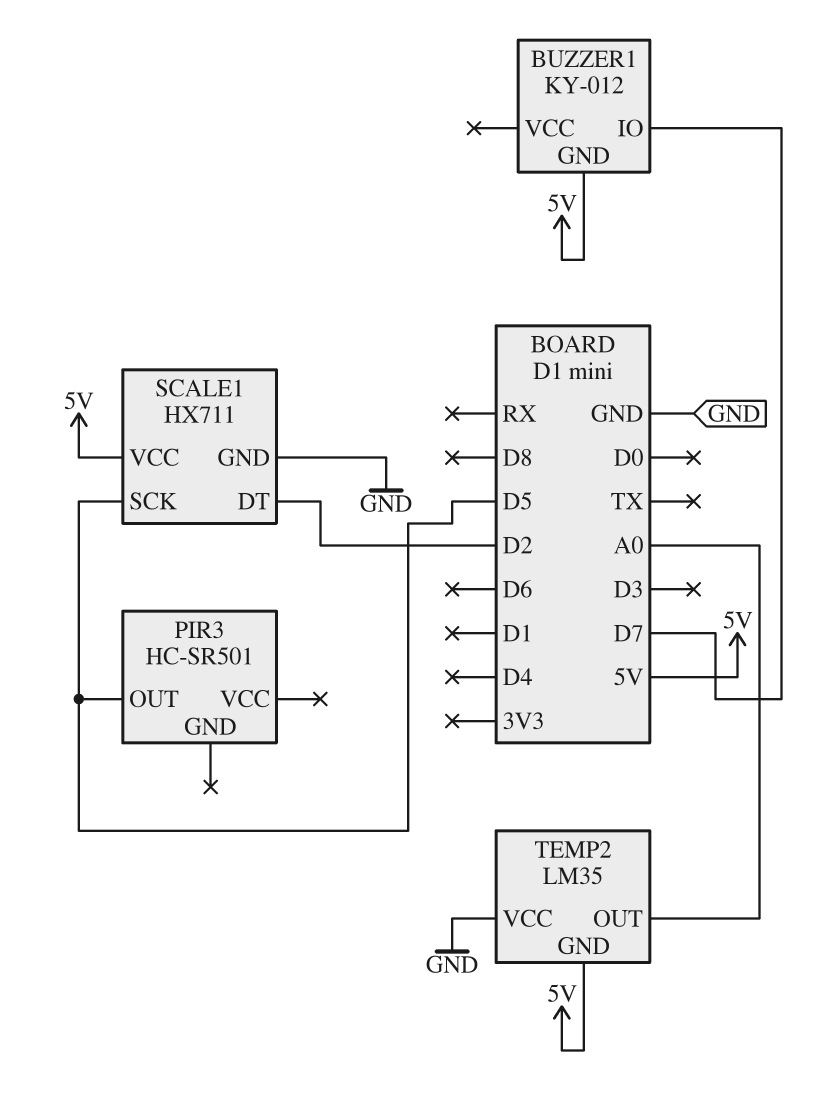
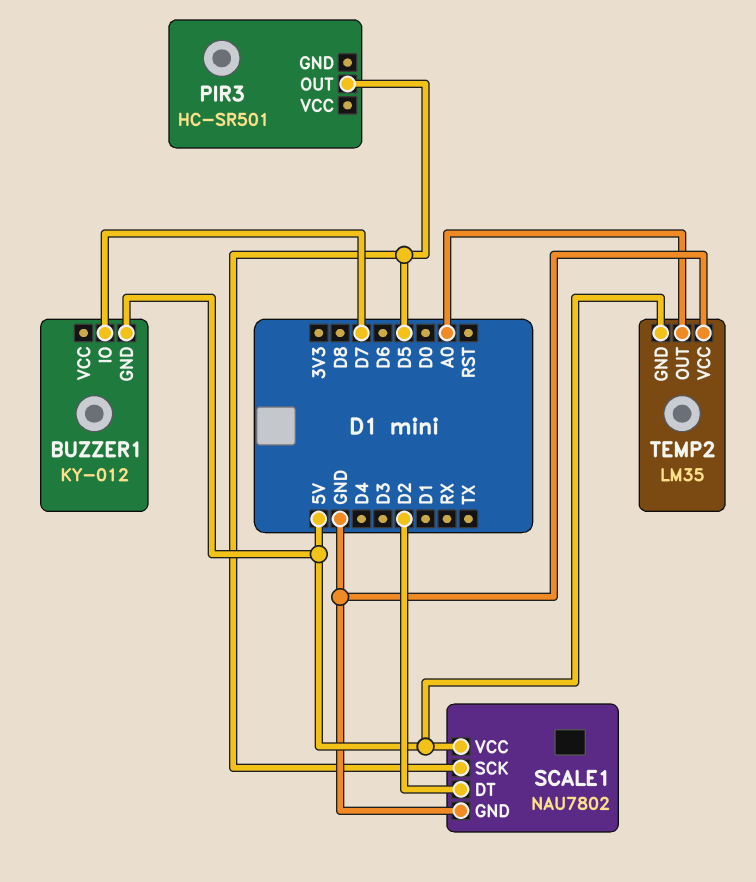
SCALE1: HX711 -> NAU7802

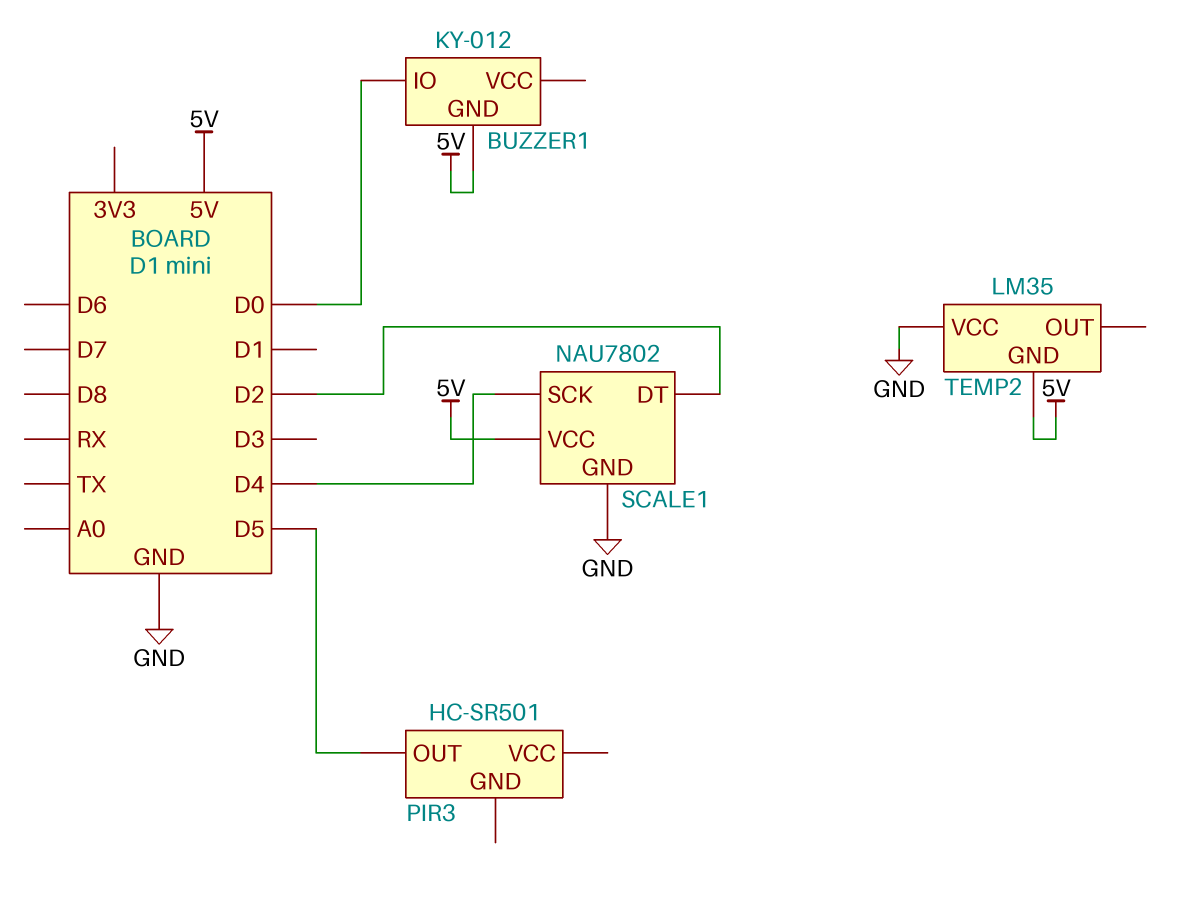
BUZZER1 pin IO: D7 -> D0
SCALE1 pin SCK: D5 -> D4
TEMP2 pin OUT: A0 -> none

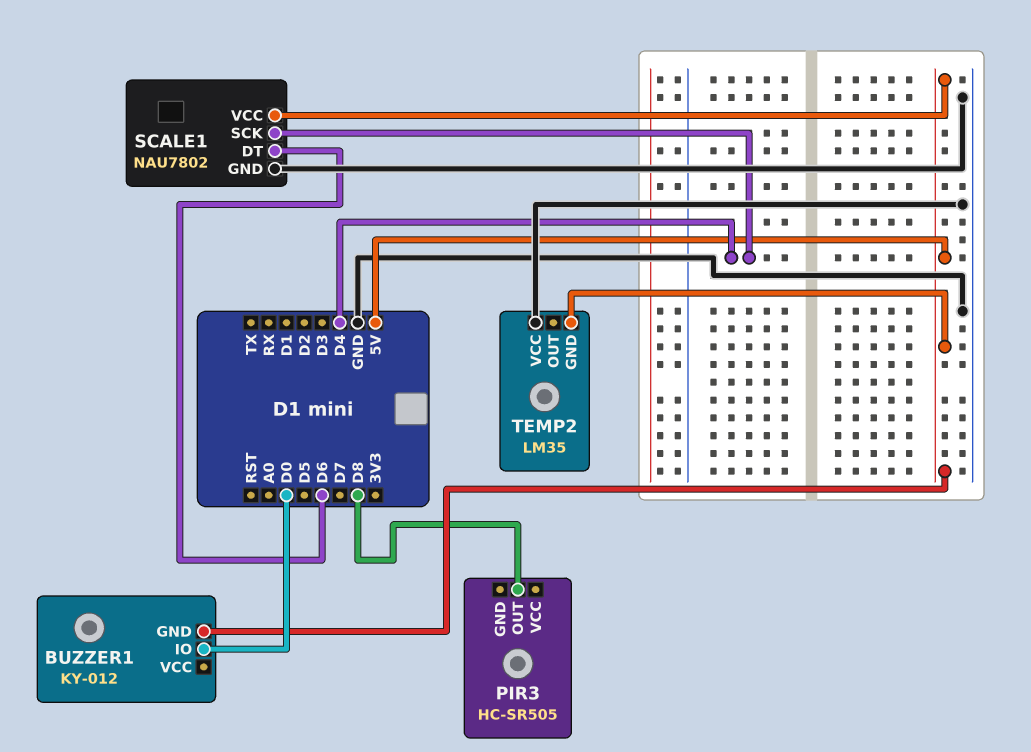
PIR3: HC-SR501 -> HC-SR505
PIR3 pin OUT: D5 -> D8
SCALE1 pin DT: D2 -> D6

